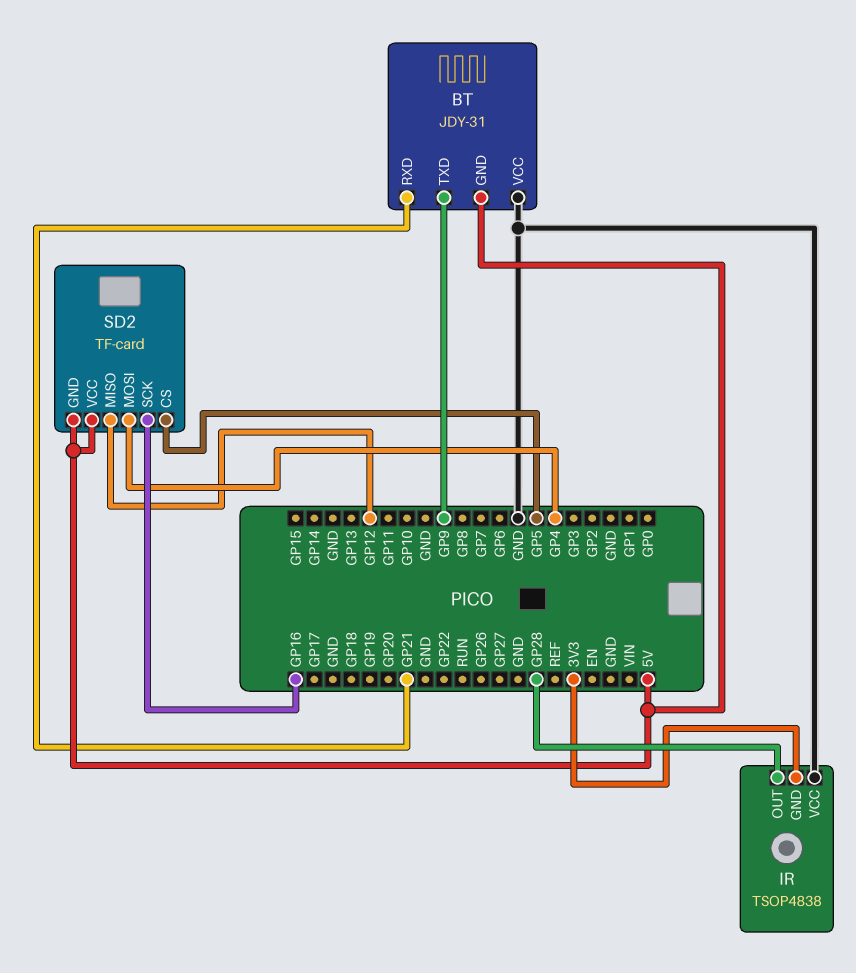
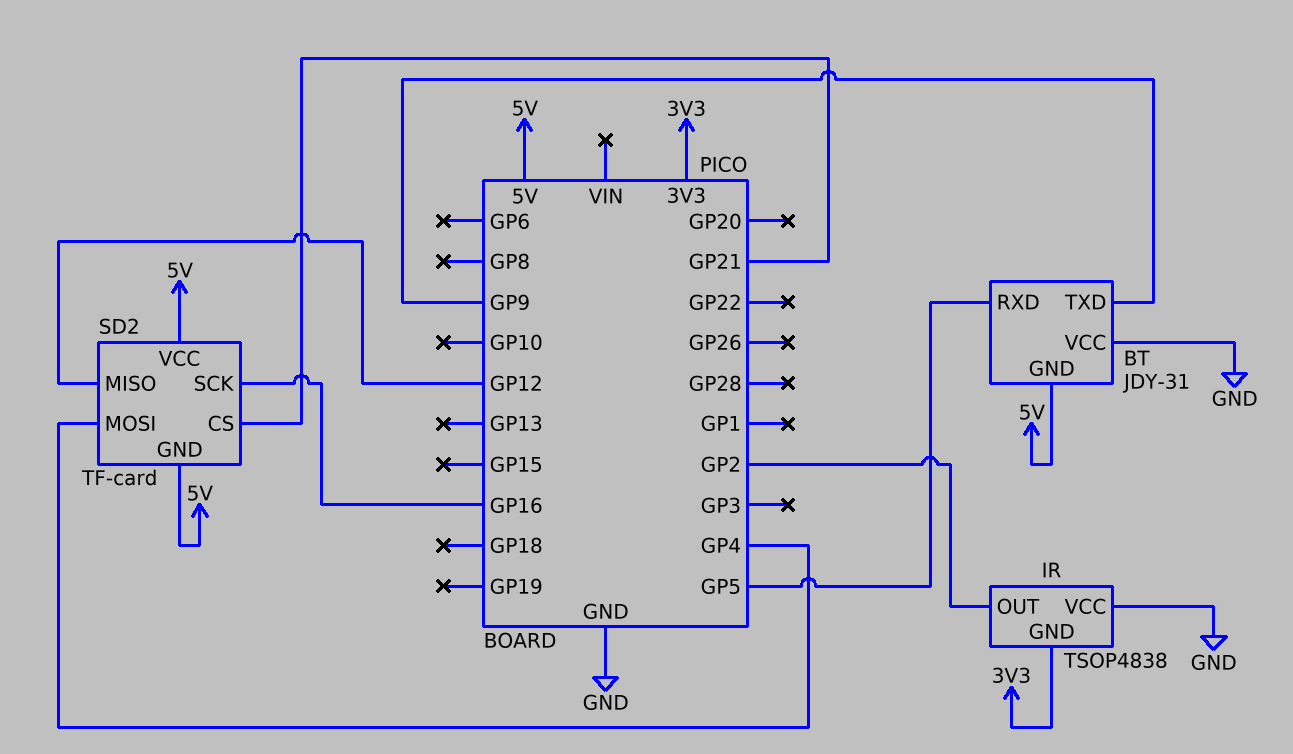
BT pin RXD: GP21 -> GP5
IR pin OUT: GP28 -> GP2
SD2 pin CS: GP5 -> GP21

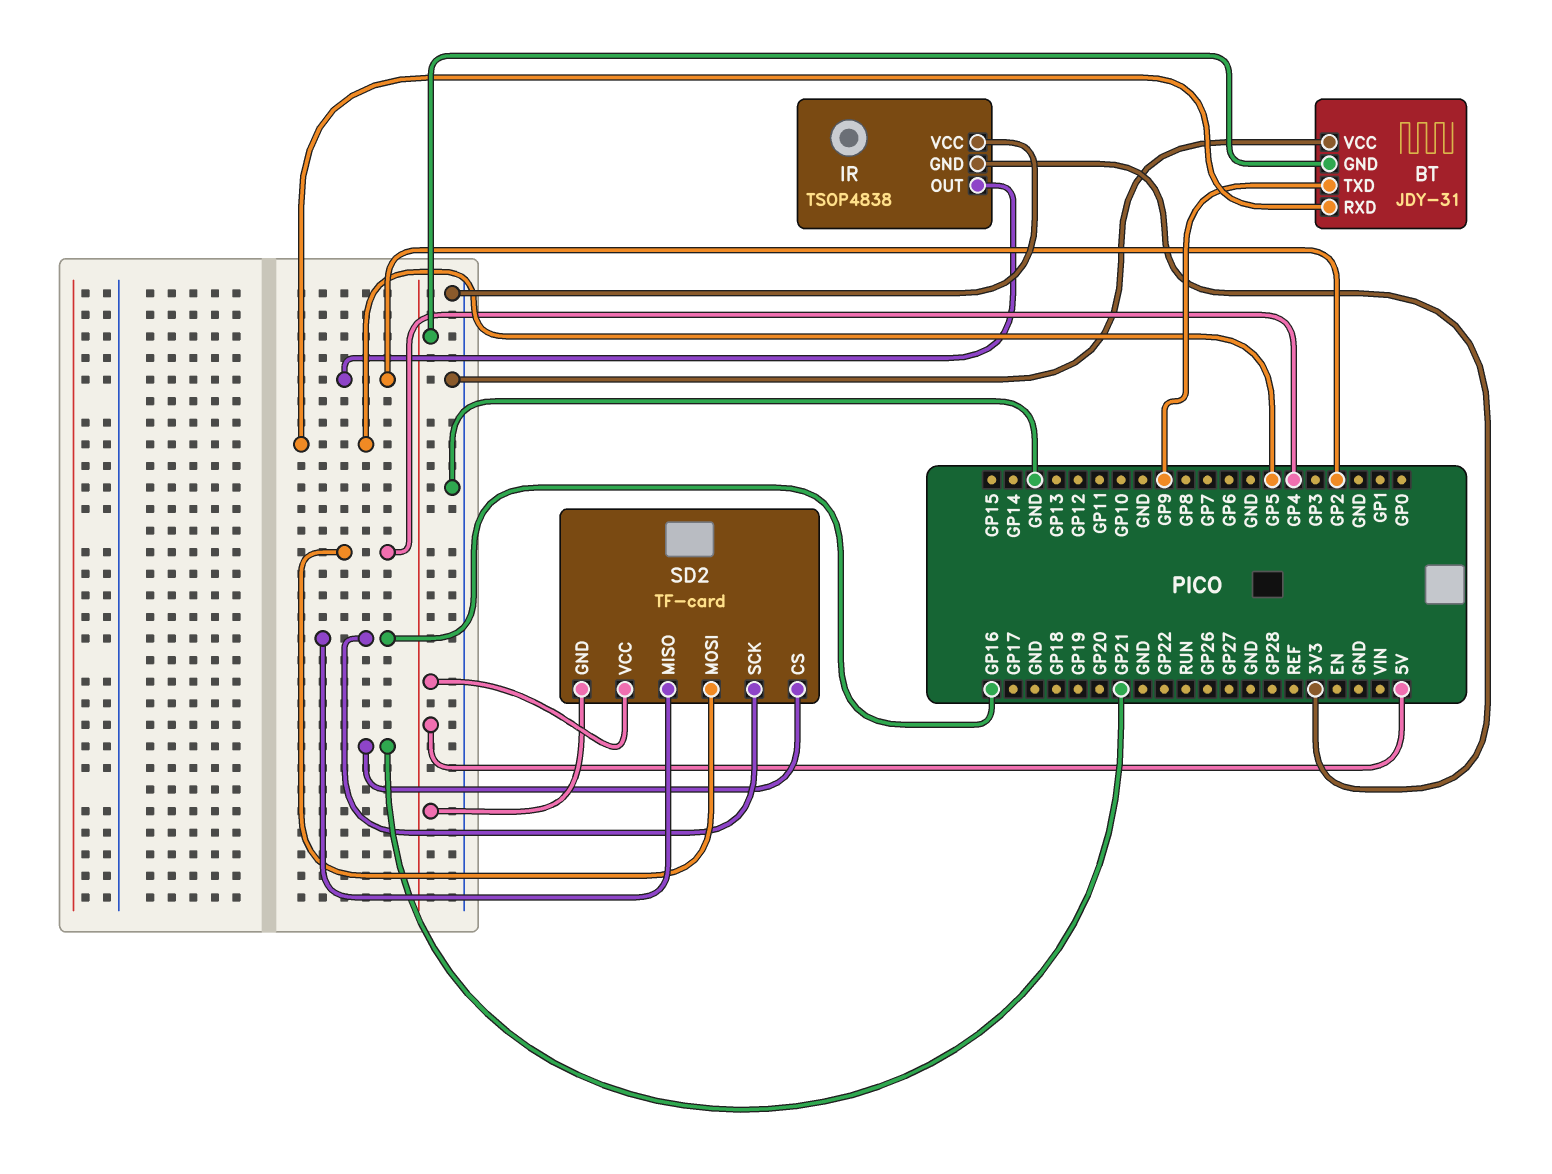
SD2 pin MISO: GP12 -> GP16

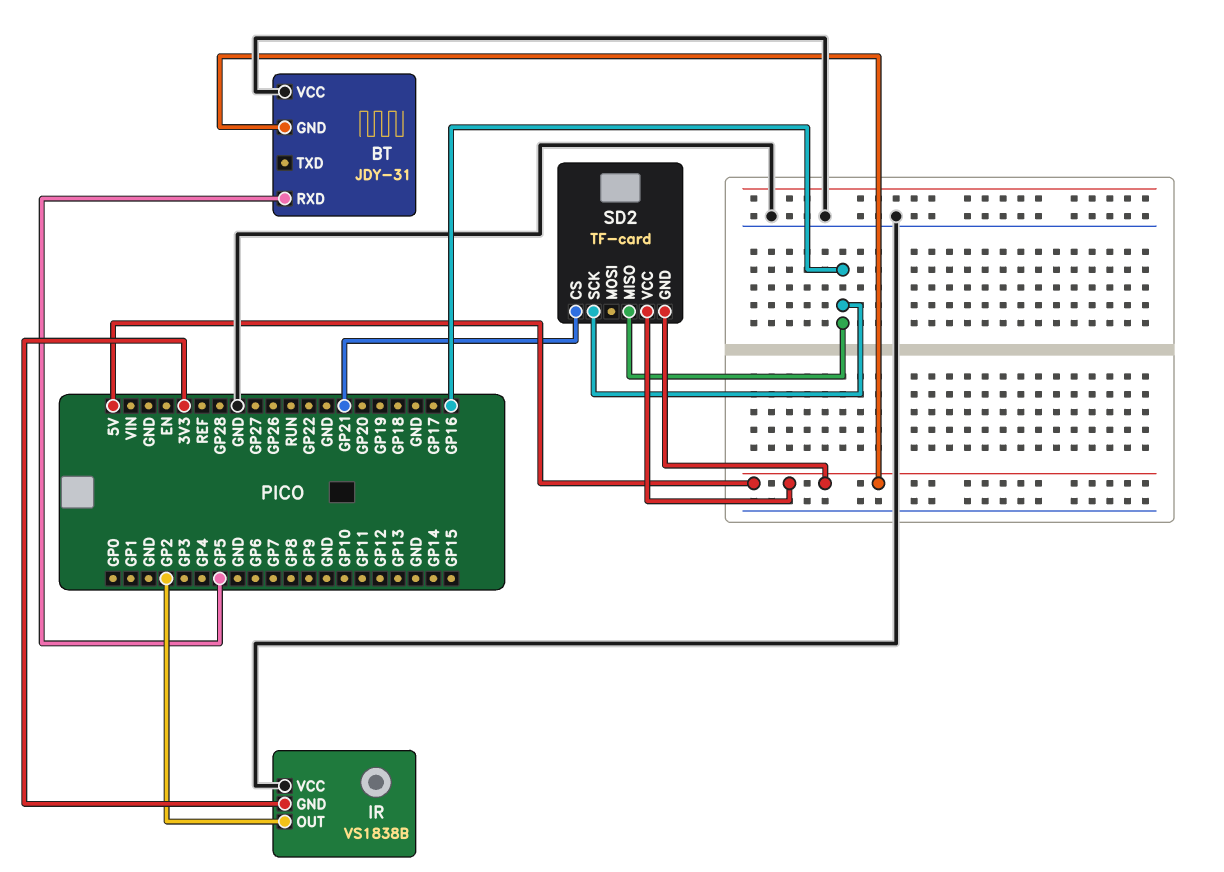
BT pin TXD: GP9 -> none
IR: TSOP4838 -> VS1838B
SD2 pin MOSI: GP4 -> none

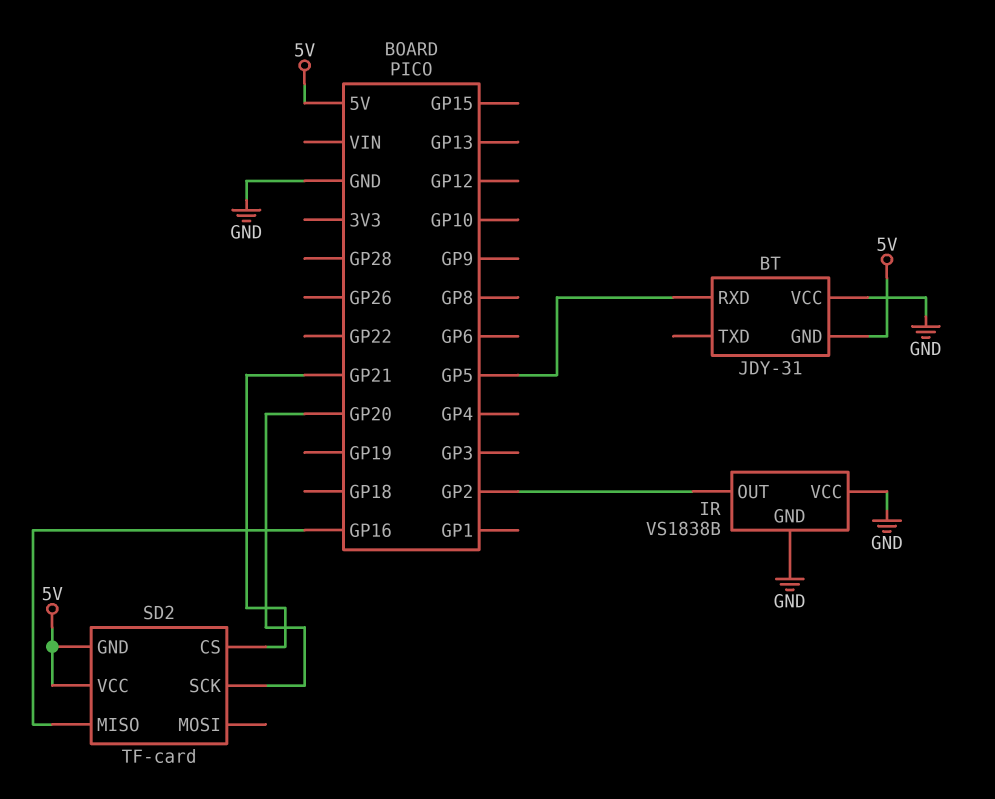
IR pin GND: 3V3 -> GND
SD2 pin SCK: GP16 -> GP20

